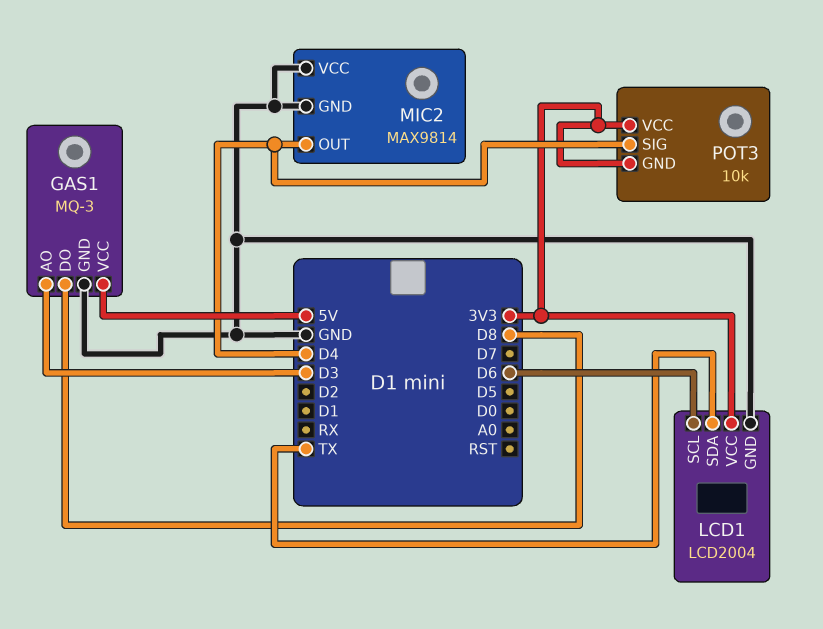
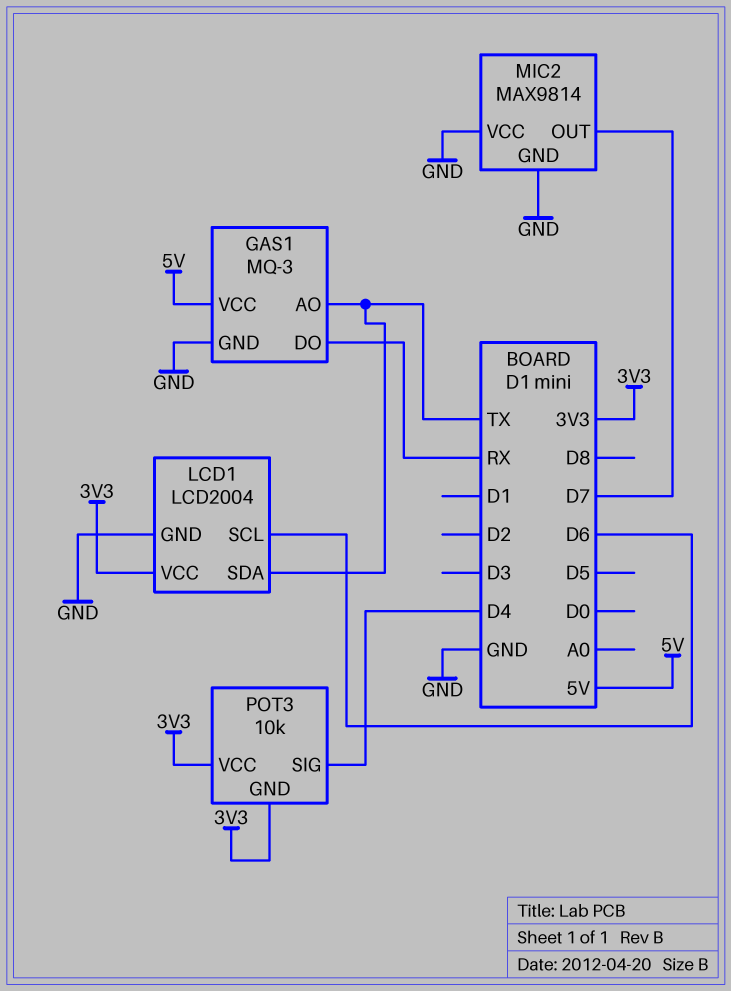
GAS1 pin AO: D3 -> TX
GAS1 pin DO: D8 -> RX
MIC2 pin OUT: D4 -> D7

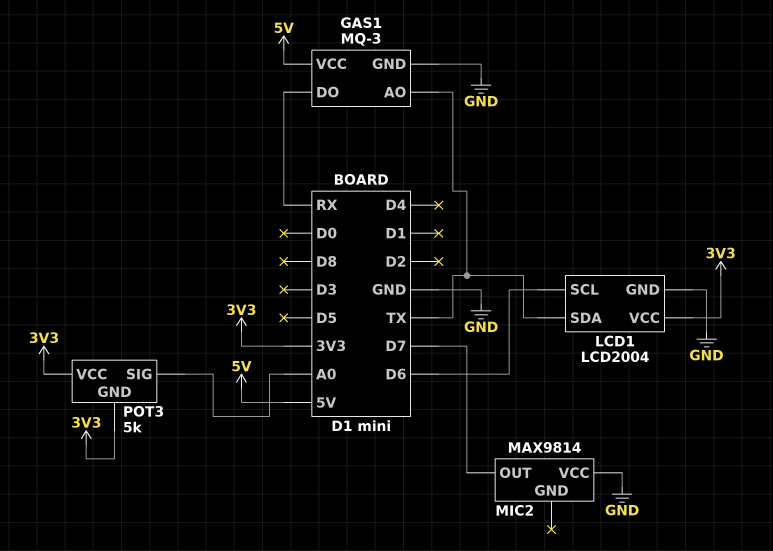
MIC2 pin GND: GND -> none
POT3: 10k -> 5k
POT3 pin SIG: D4 -> A0

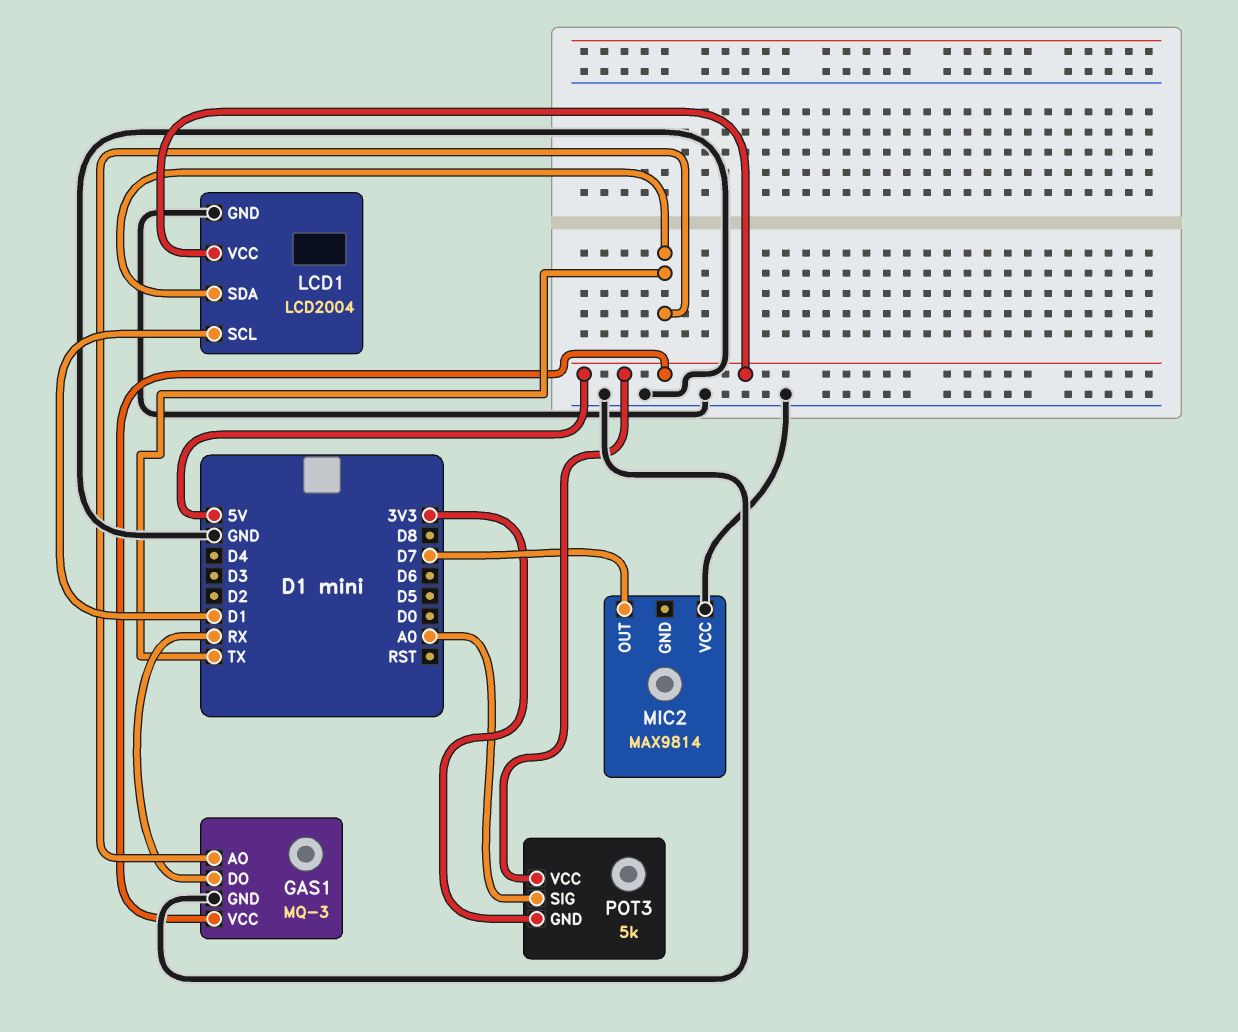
LCD1 pin SCL: D6 -> D1
LCD1 pin VCC: 3V3 -> 5V
POT3 pin VCC: 3V3 -> 5V

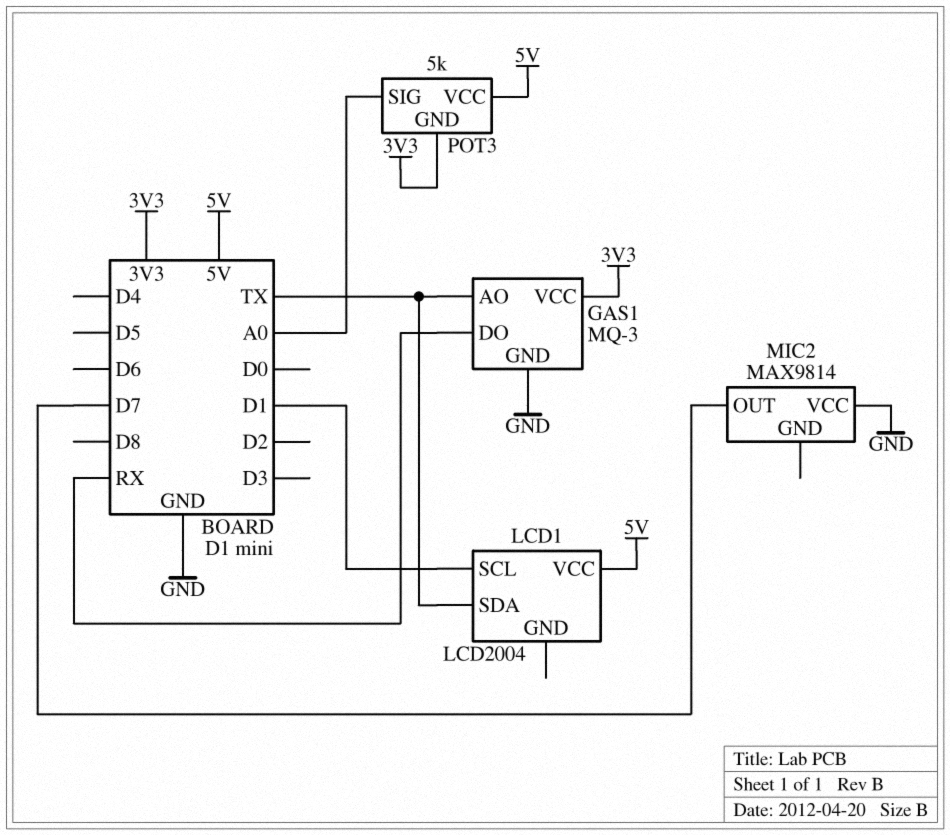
GAS1 pin VCC: 5V -> 3V3
LCD1 pin GND: GND -> none

